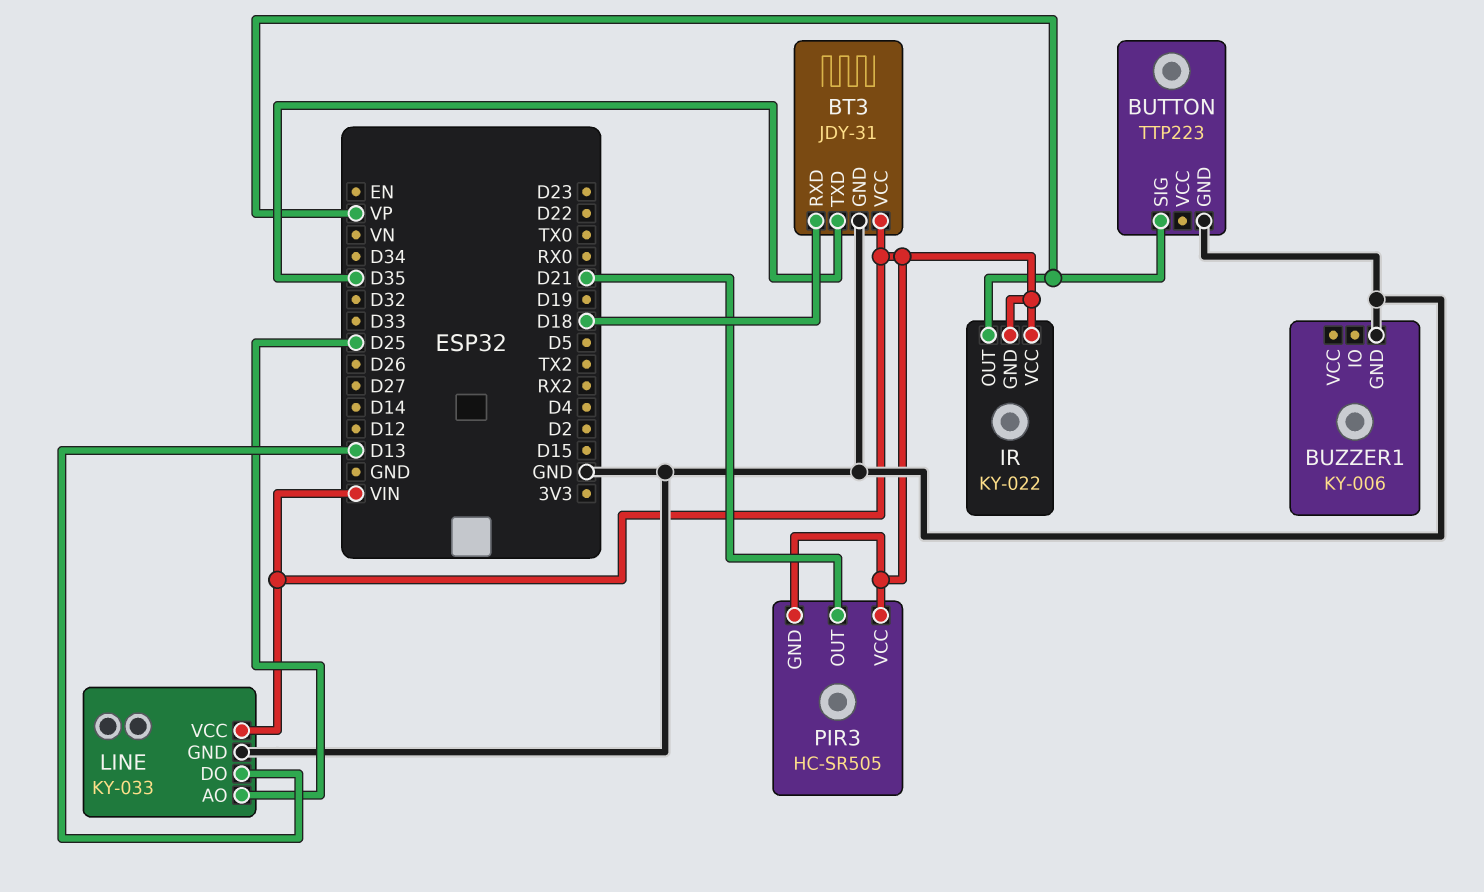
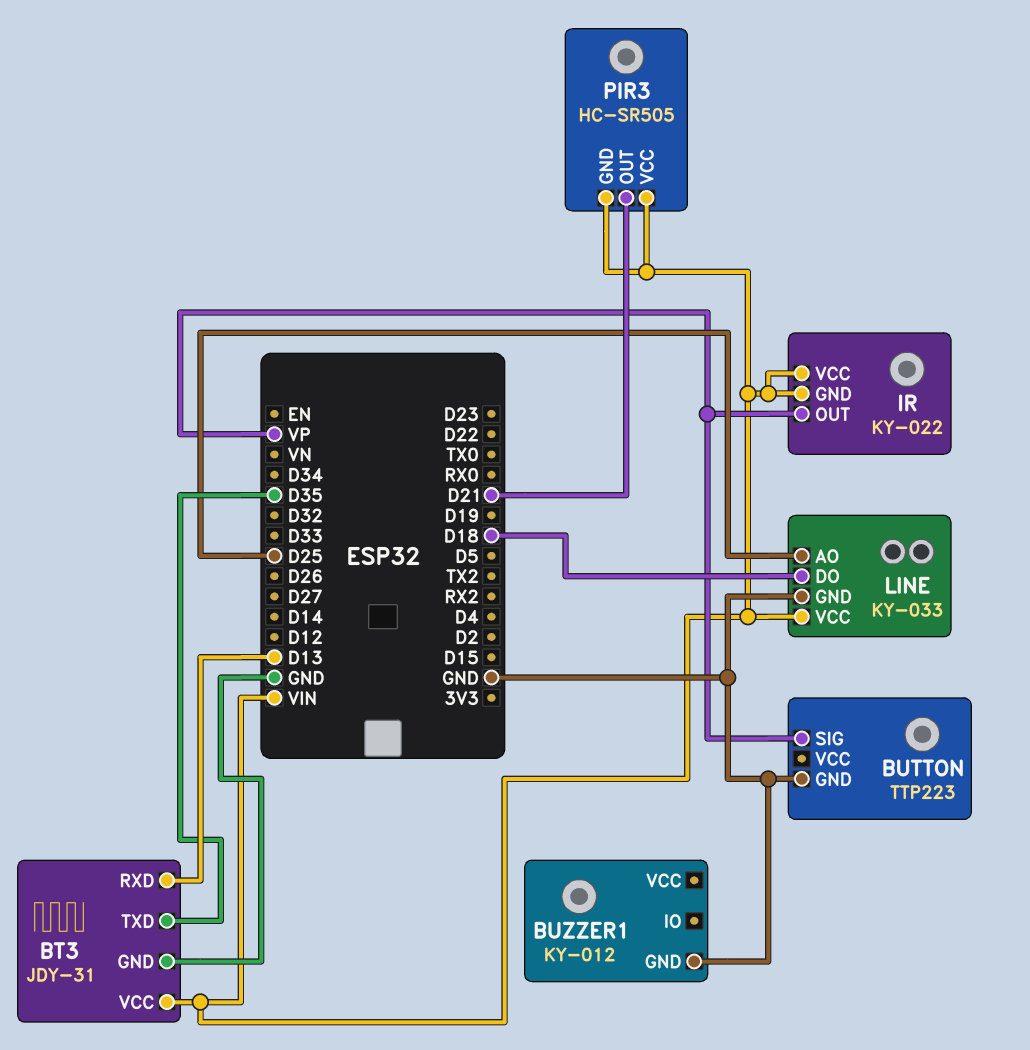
BT3 pin RXD: D18 -> D13
BUZZER1: KY-006 -> KY-012
LINE pin DO: D13 -> D18

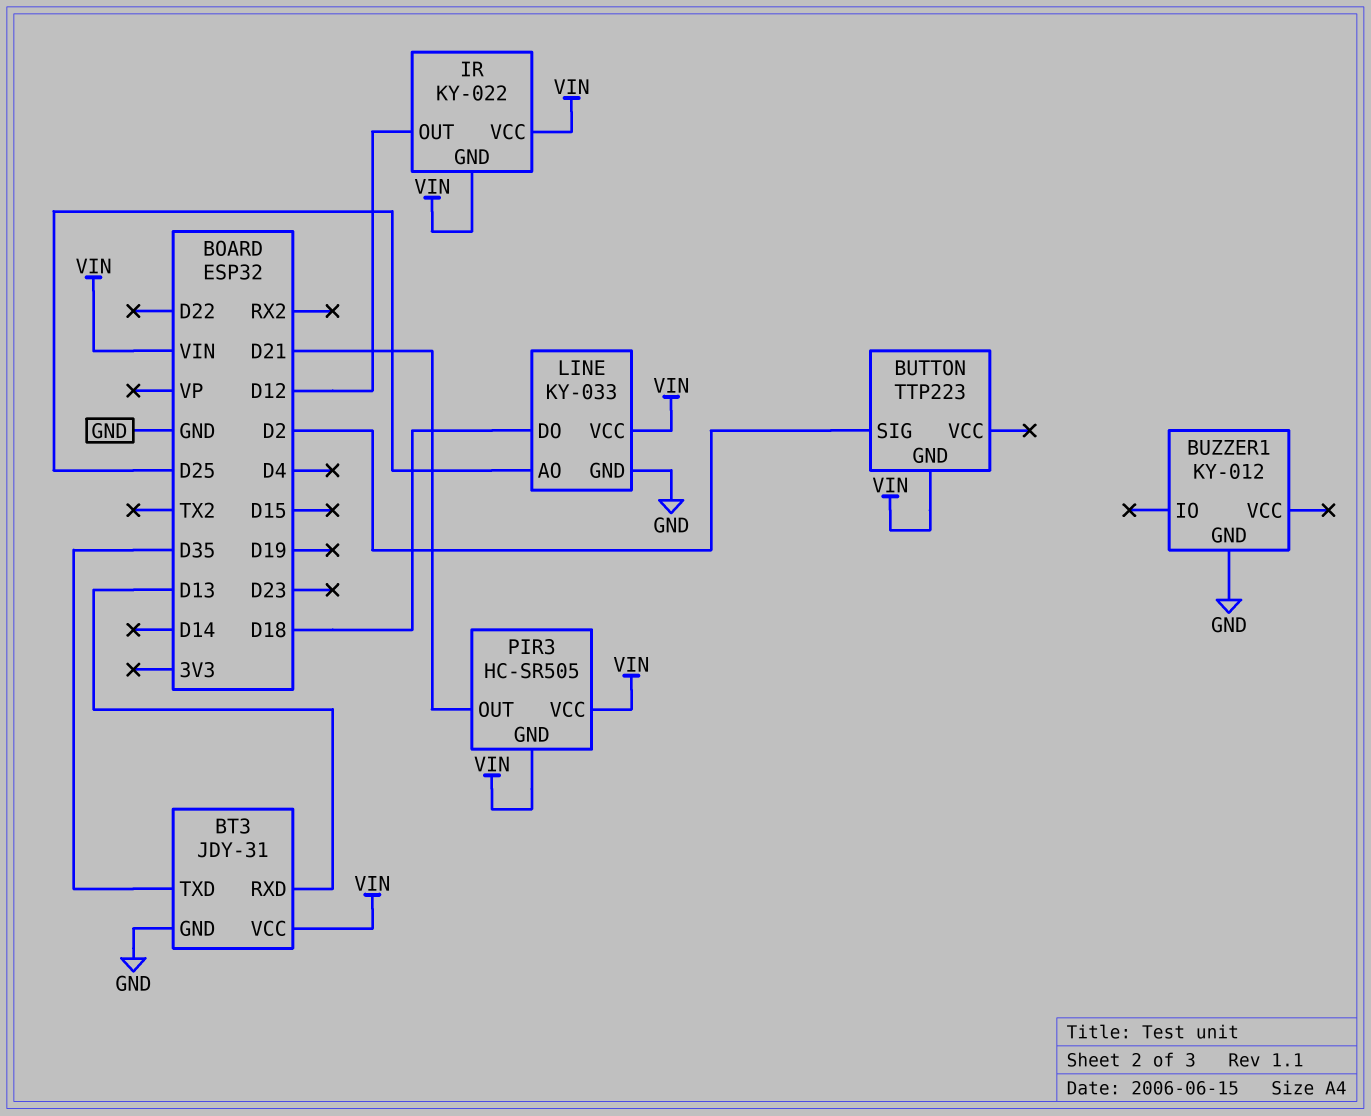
BUTTON pin GND: GND -> VIN
BUTTON pin SIG: VP -> D2
IR pin OUT: VP -> D12

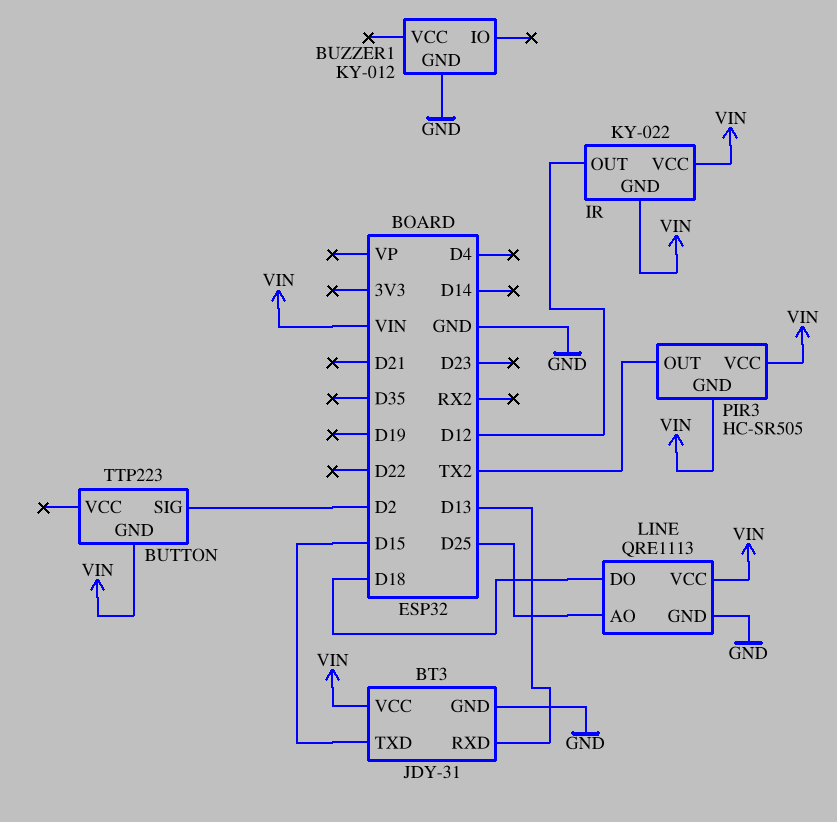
BT3 pin TXD: D35 -> D15
LINE: KY-033 -> QRE1113
PIR3 pin OUT: D21 -> TX2

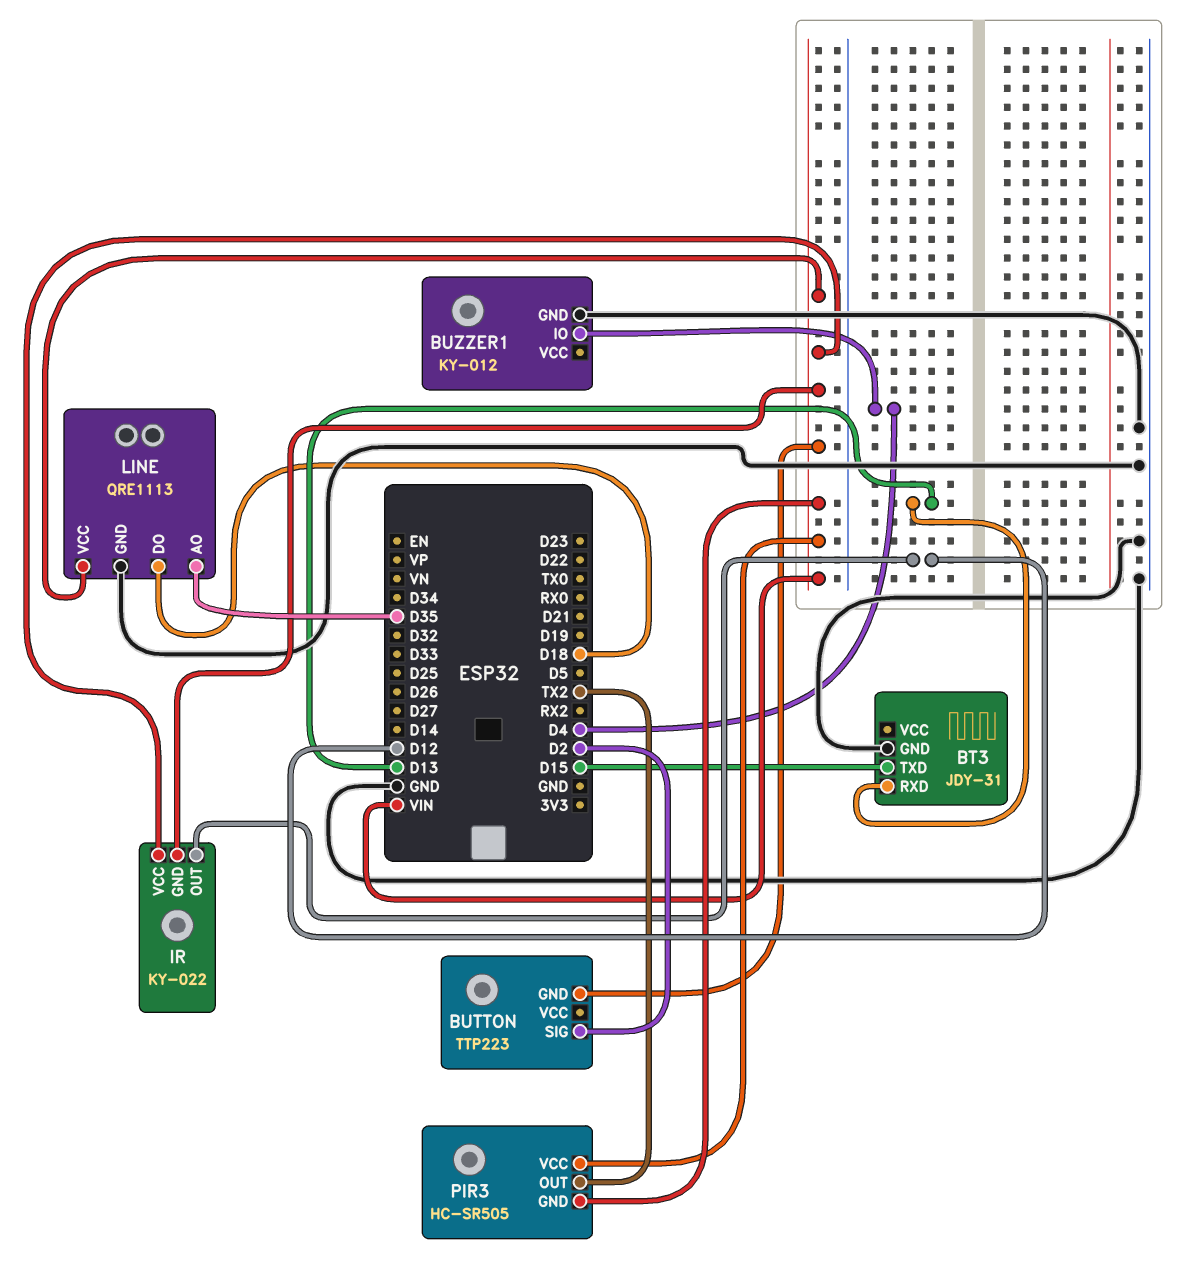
BT3 pin VCC: VIN -> none
BUZZER1 pin IO: none -> D4
LINE pin AO: D25 -> D35

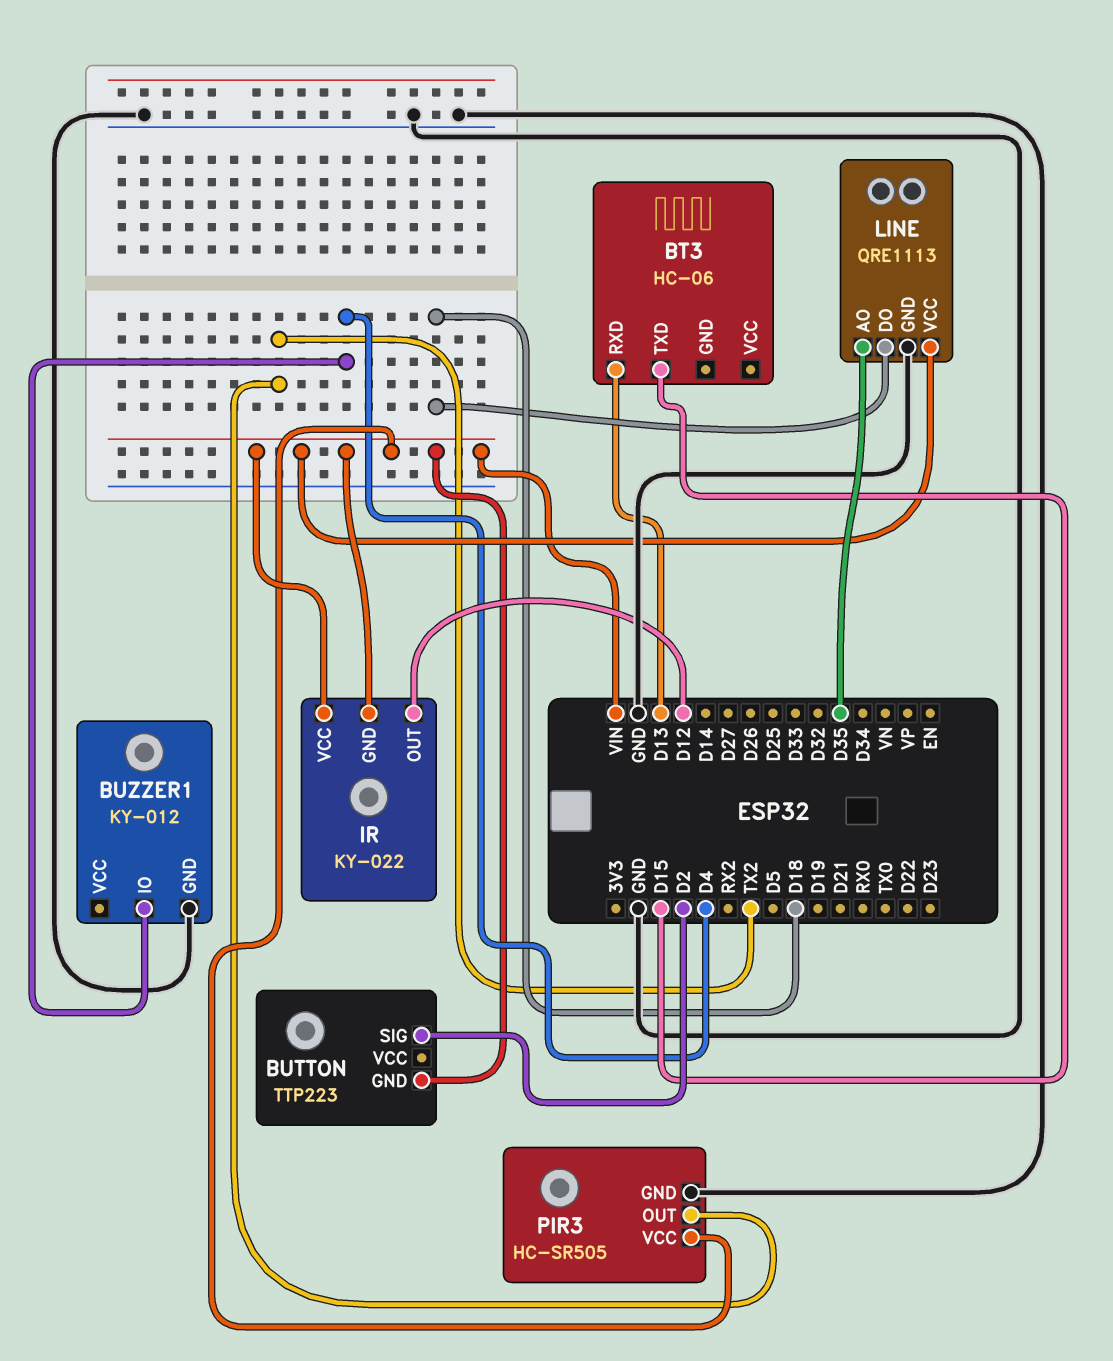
BT3: JDY-31 -> HC-06
BT3 pin GND: GND -> none
PIR3 pin GND: VIN -> GND

